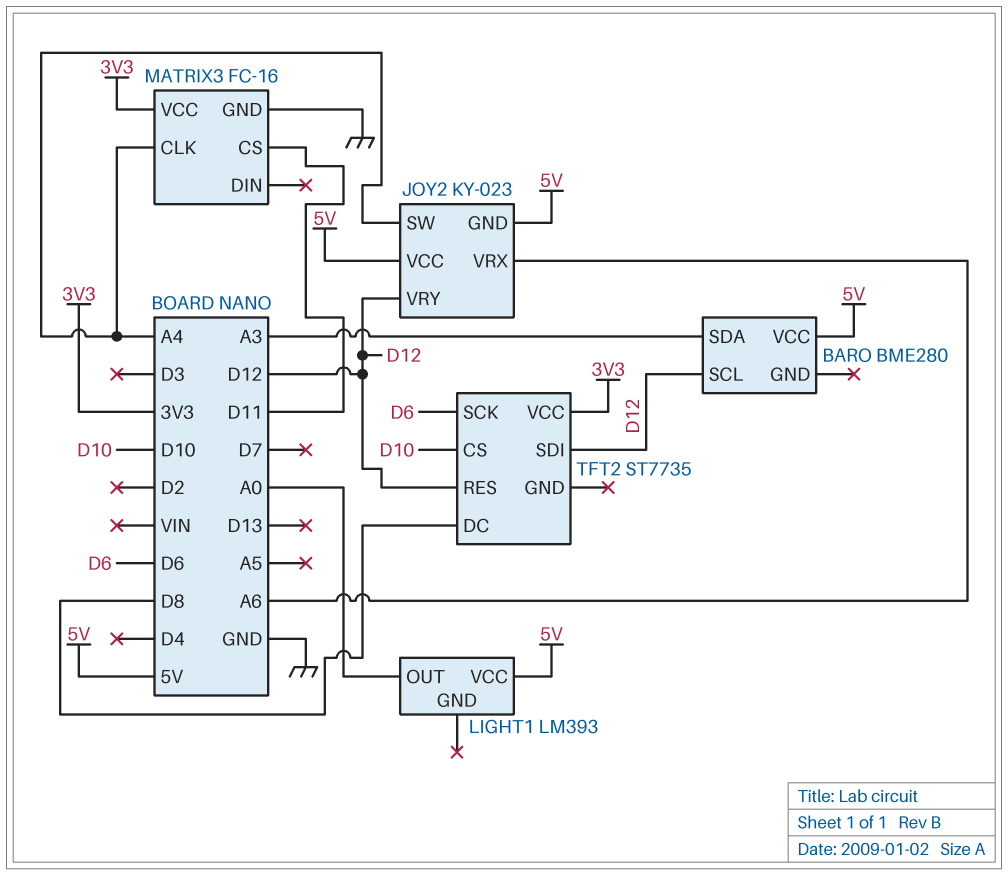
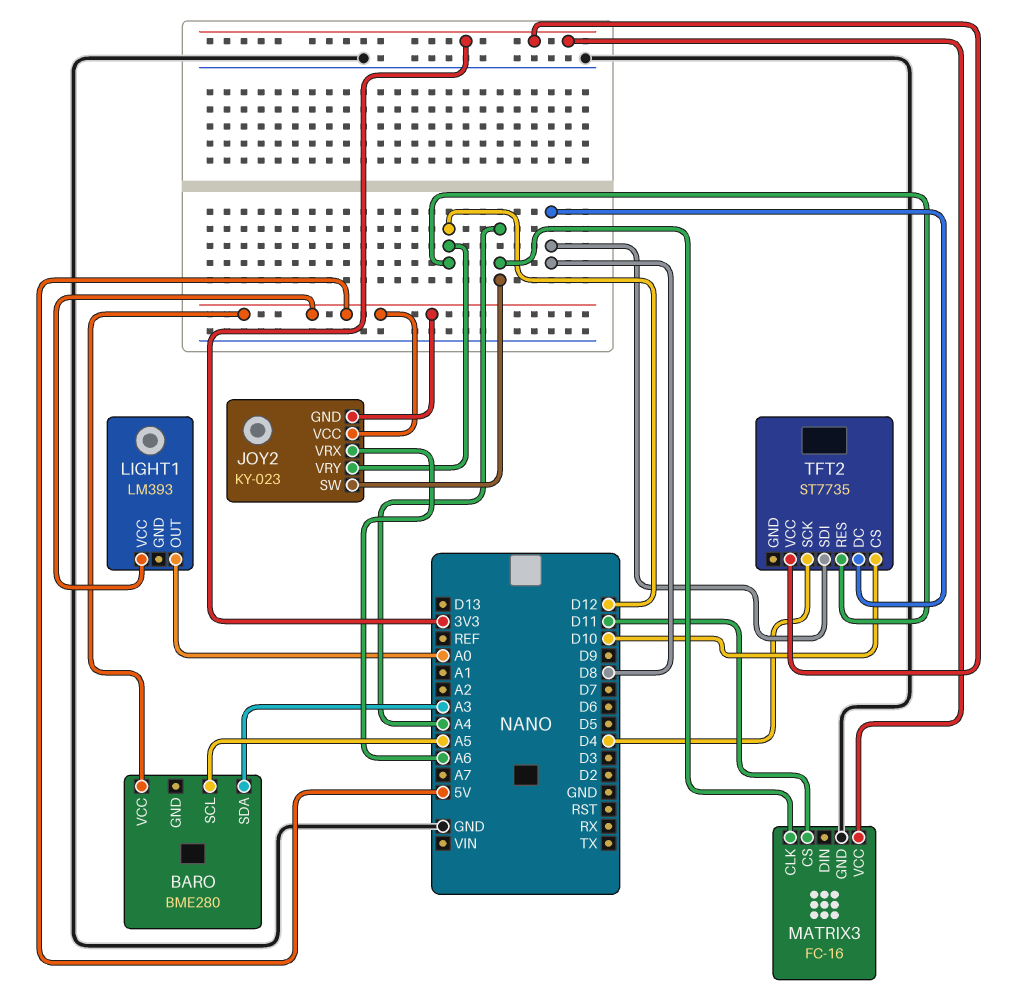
BARO pin SCL: D12 -> A5
TFT2 pin SCK: D6 -> D4
TFT2 pin SDI: D12 -> D8

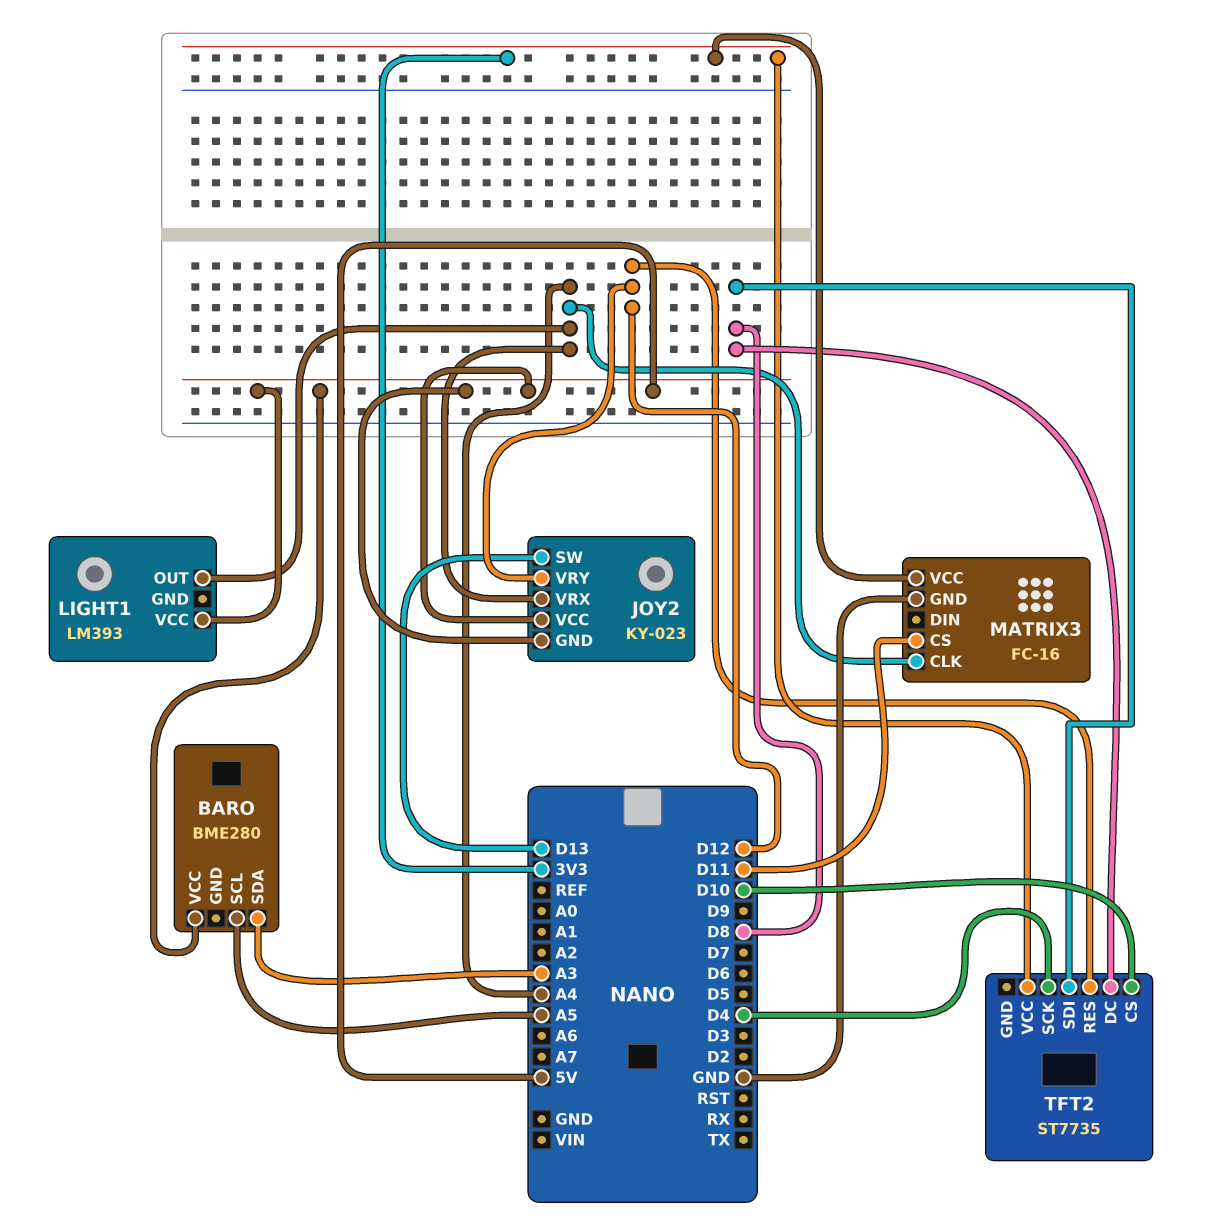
JOY2 pin SW: A4 -> D13
JOY2 pin VRX: A6 -> A4
LIGHT1 pin OUT: A0 -> A4

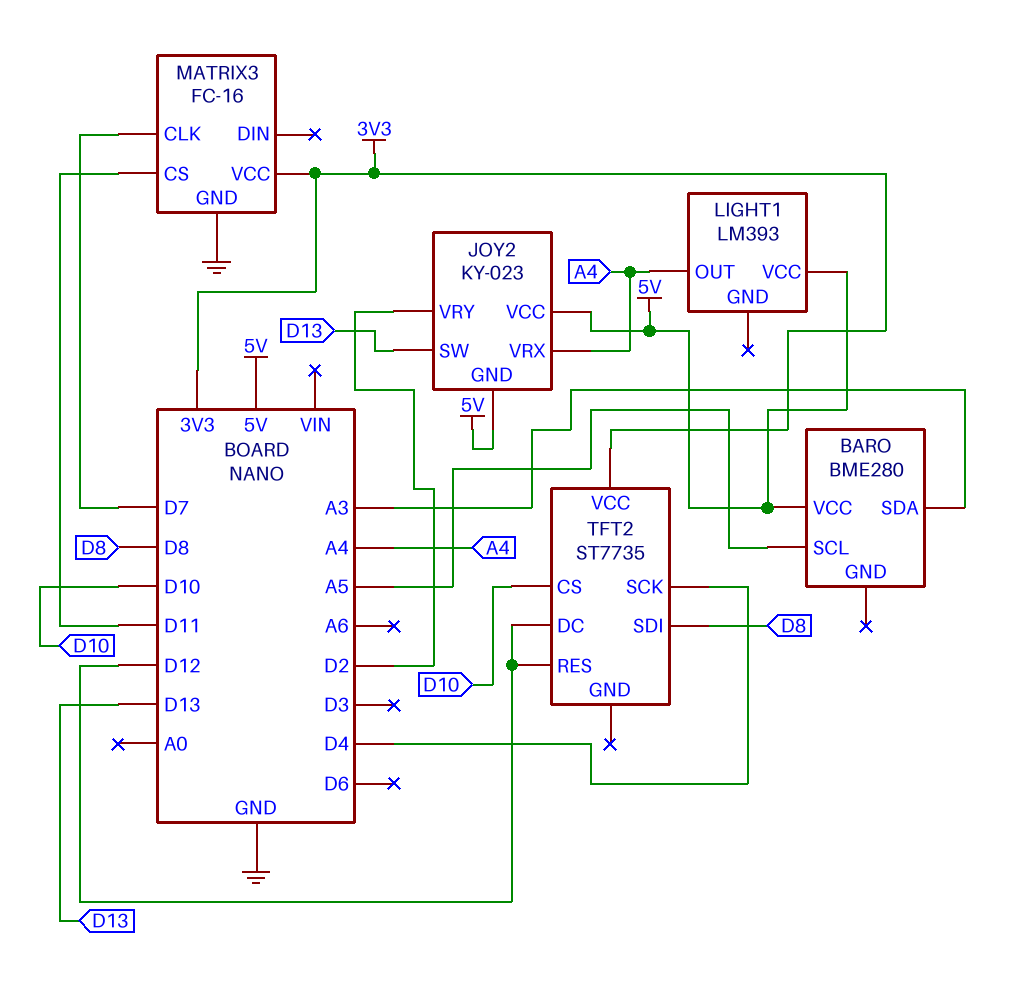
JOY2 pin VRY: D12 -> D2
MATRIX3 pin CLK: A4 -> D7
TFT2 pin DC: D8 -> D12

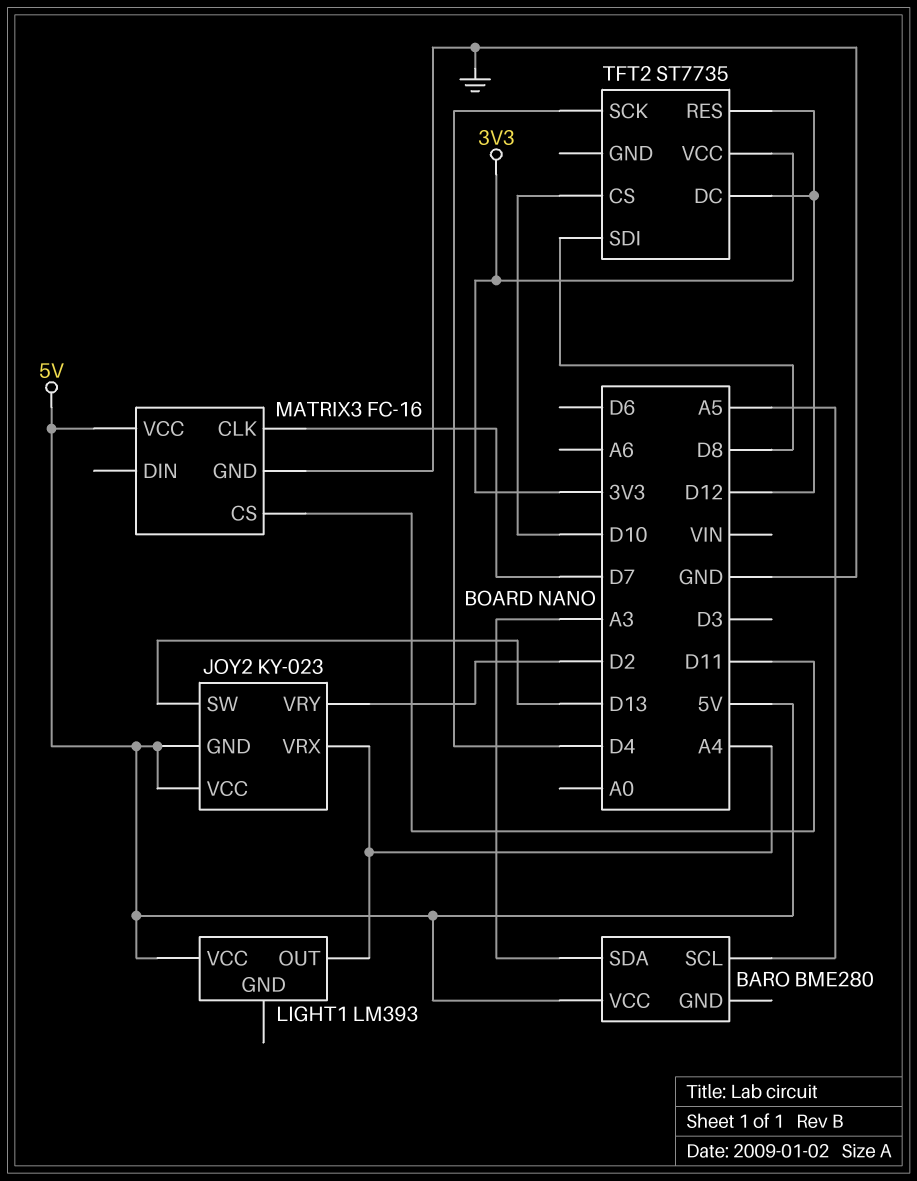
MATRIX3 pin VCC: 3V3 -> 5V

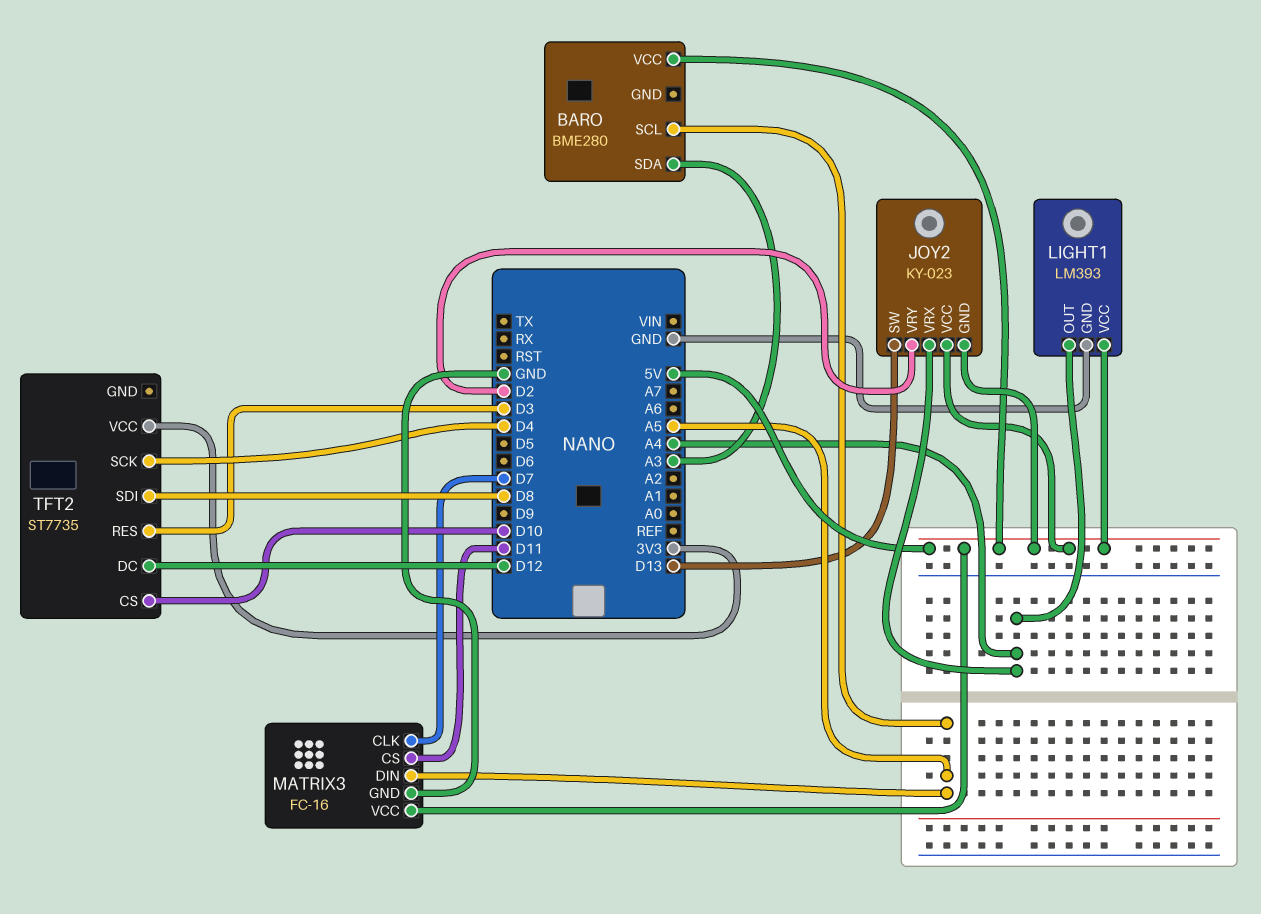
LIGHT1 pin GND: none -> GND
MATRIX3 pin DIN: none -> A5
TFT2 pin RES: D12 -> D3

